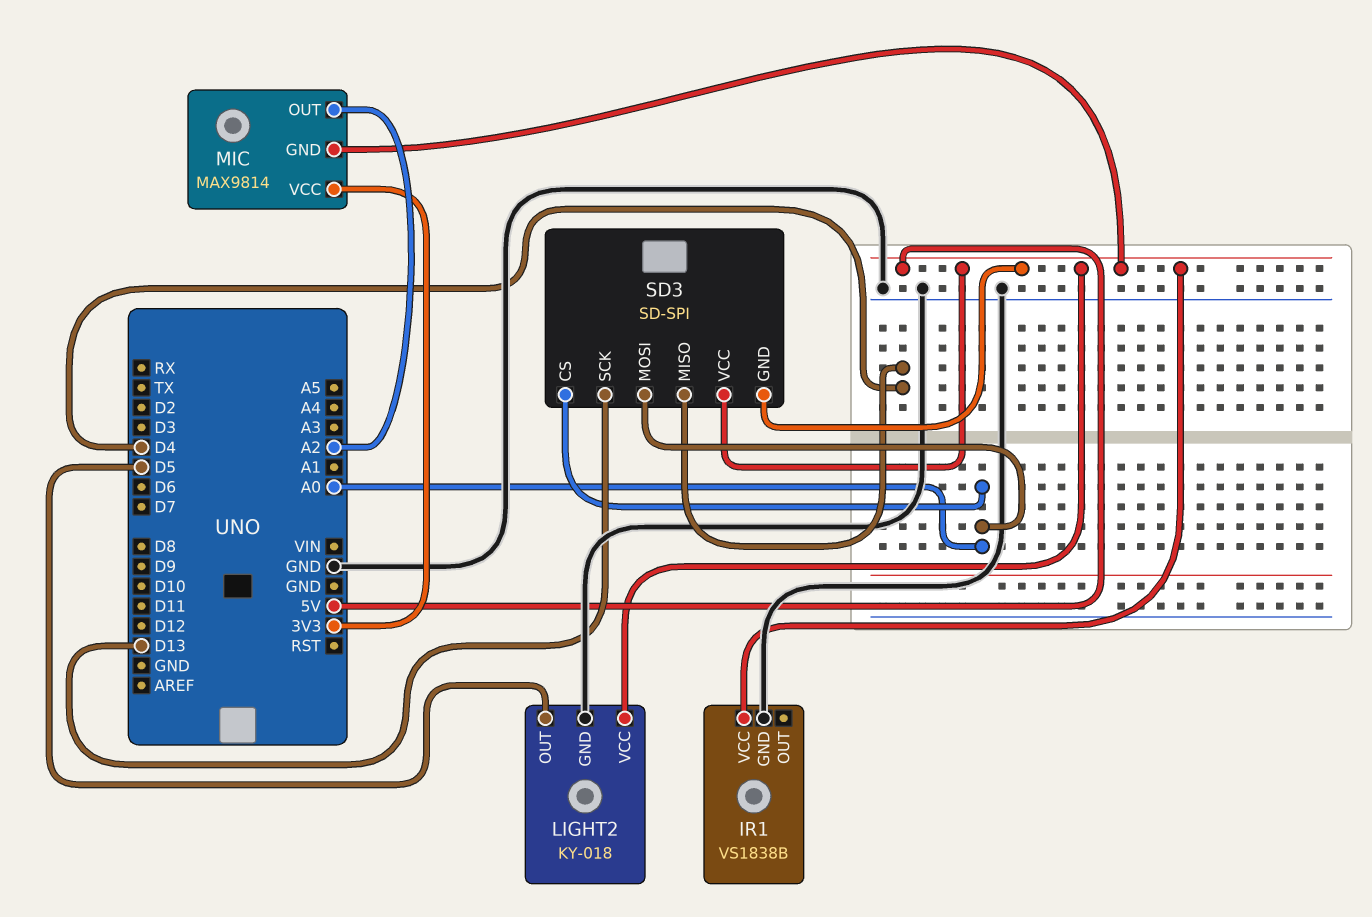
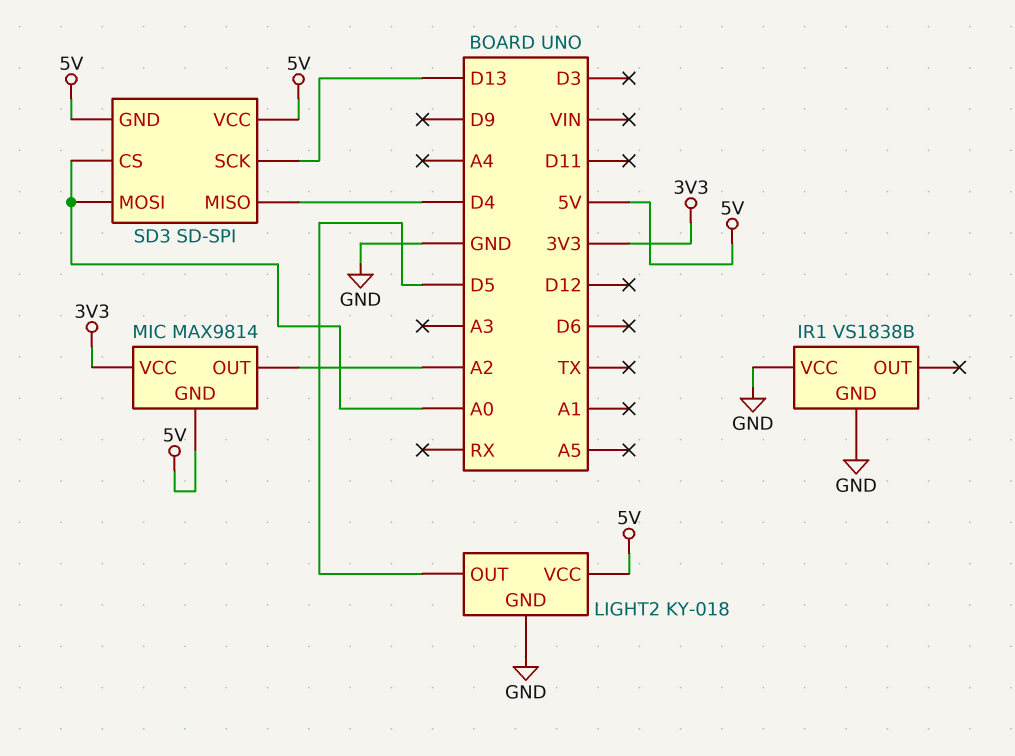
IR1 pin VCC: 5V -> GND

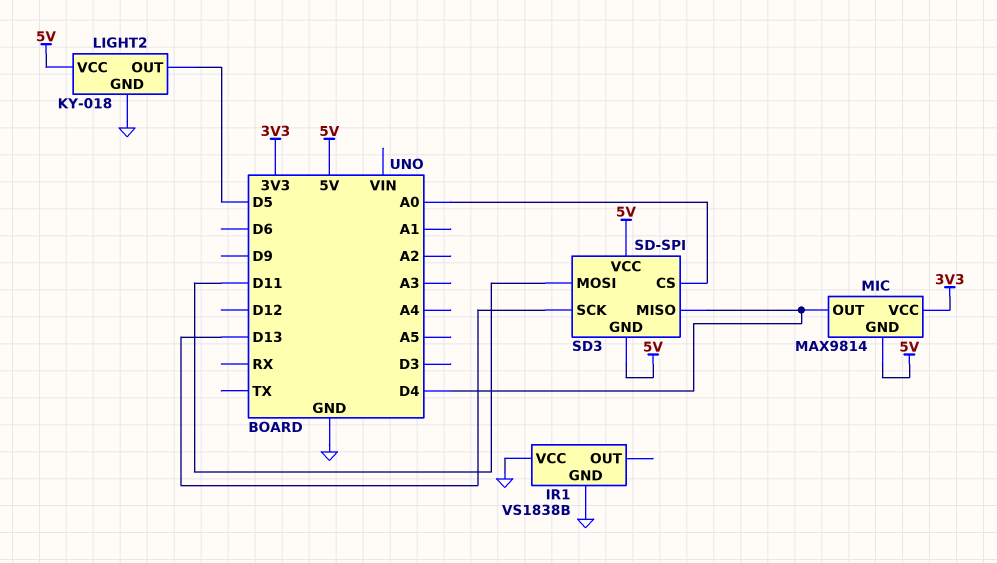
MIC pin OUT: A2 -> D4
SD3 pin MOSI: A0 -> D11

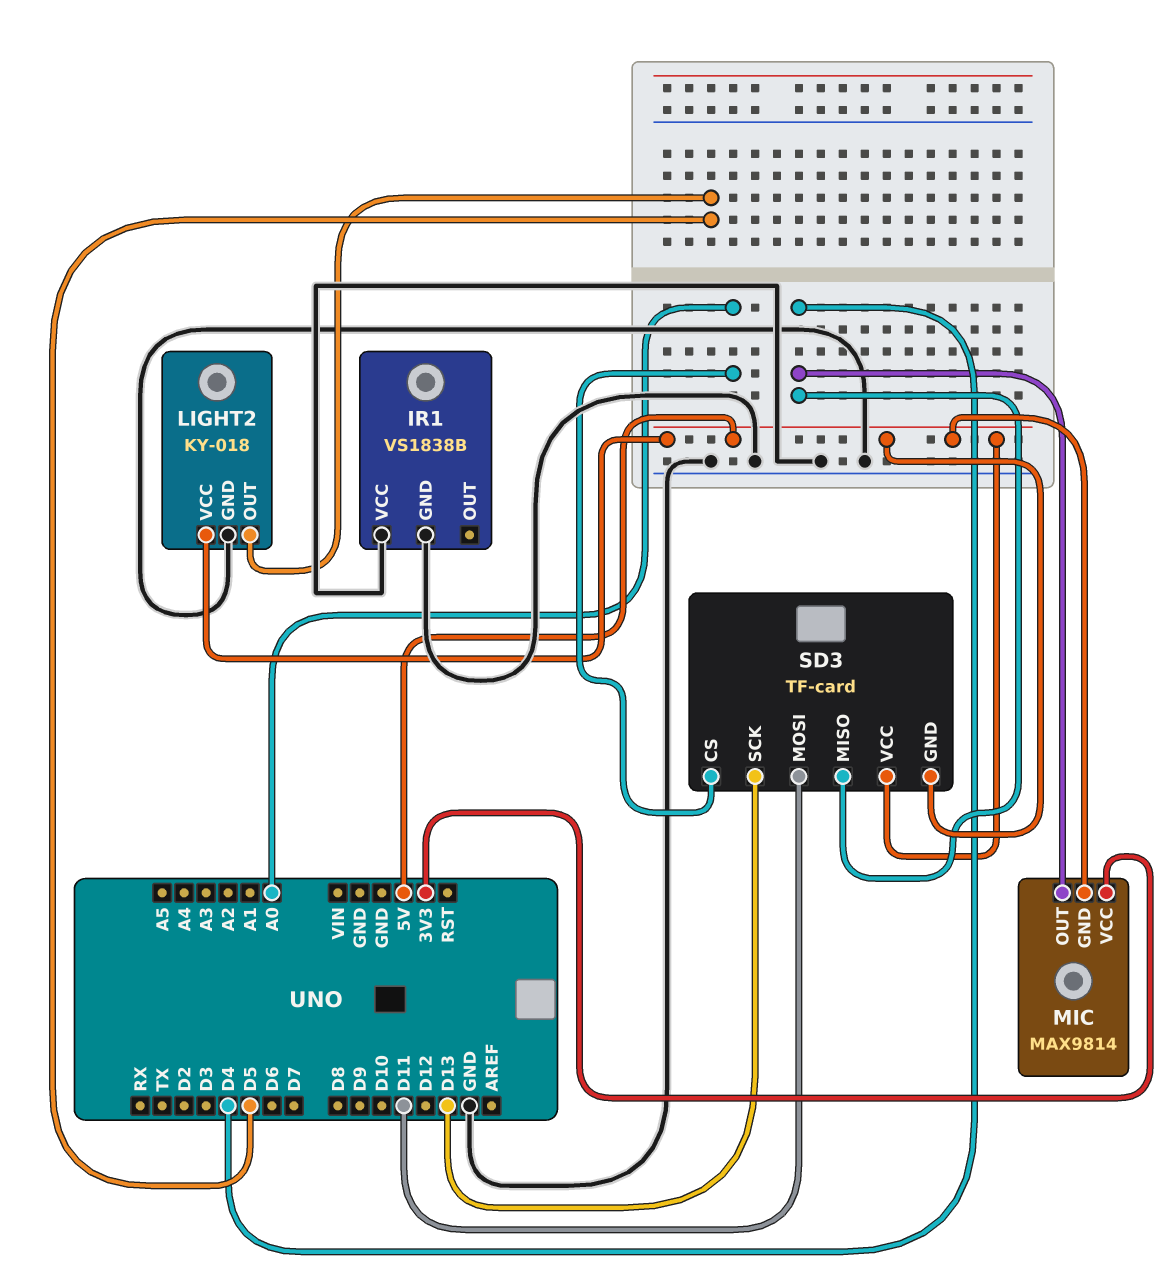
SD3: SD-SPI -> TF-card

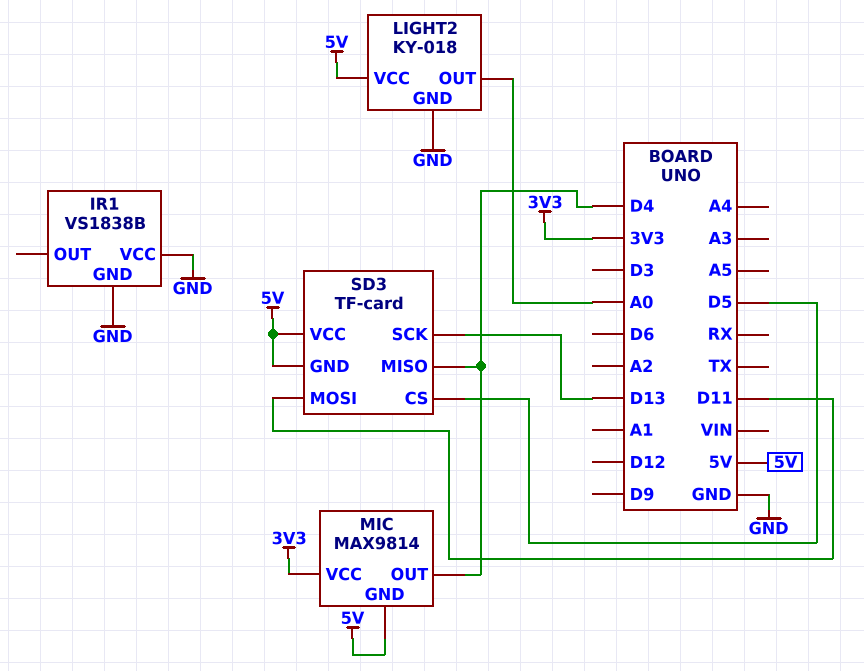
LIGHT2 pin OUT: D5 -> A0
SD3 pin CS: A0 -> D5

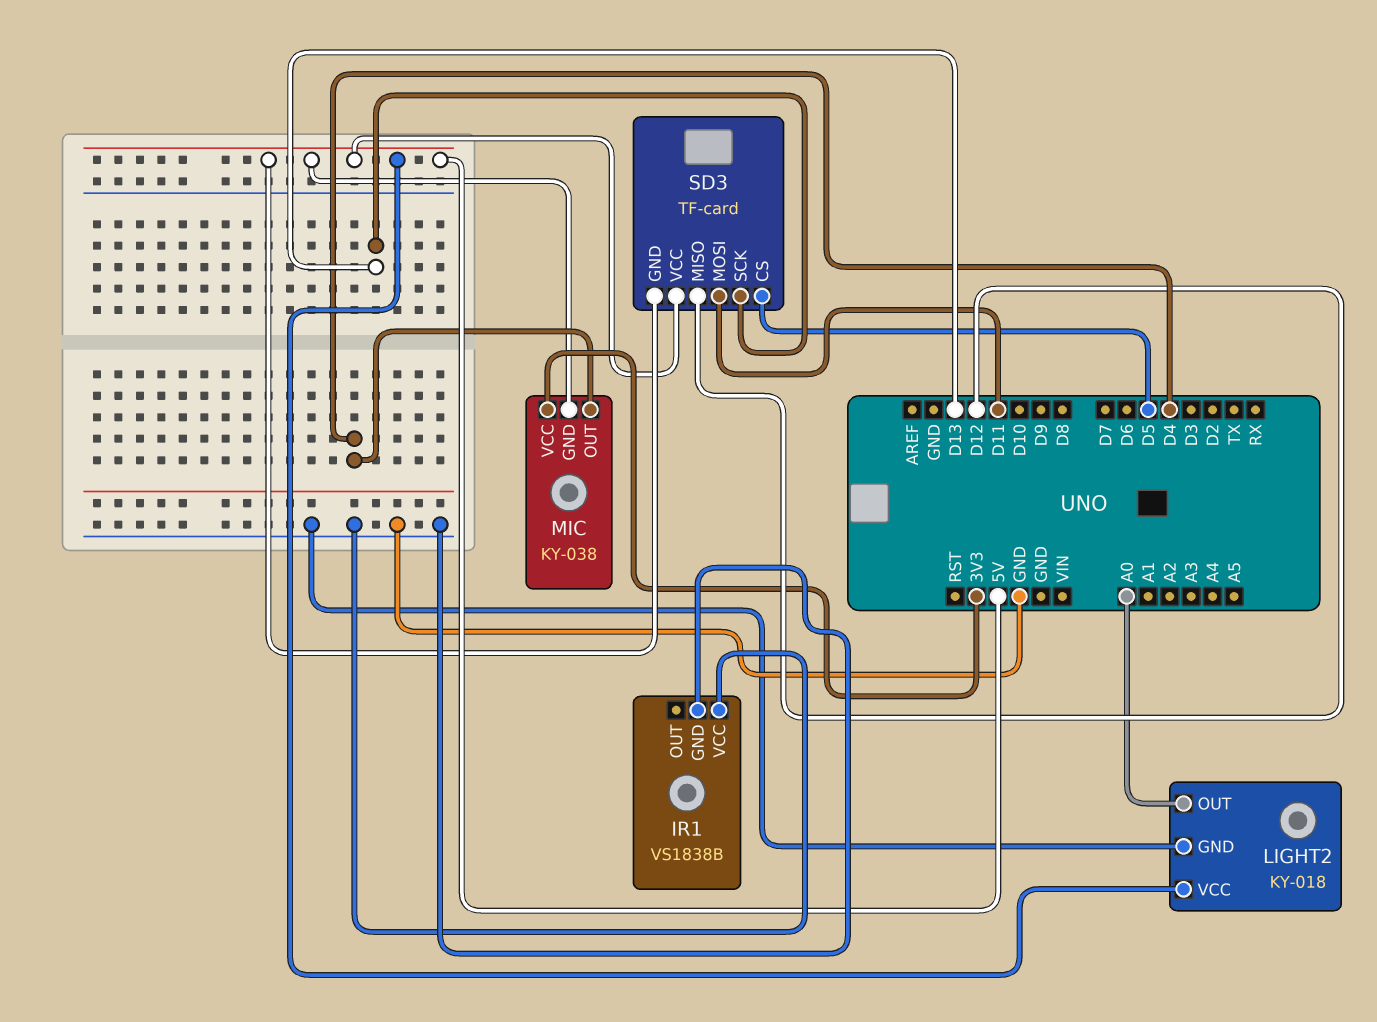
MIC: MAX9814 -> KY-038
SD3 pin MISO: D4 -> D12

